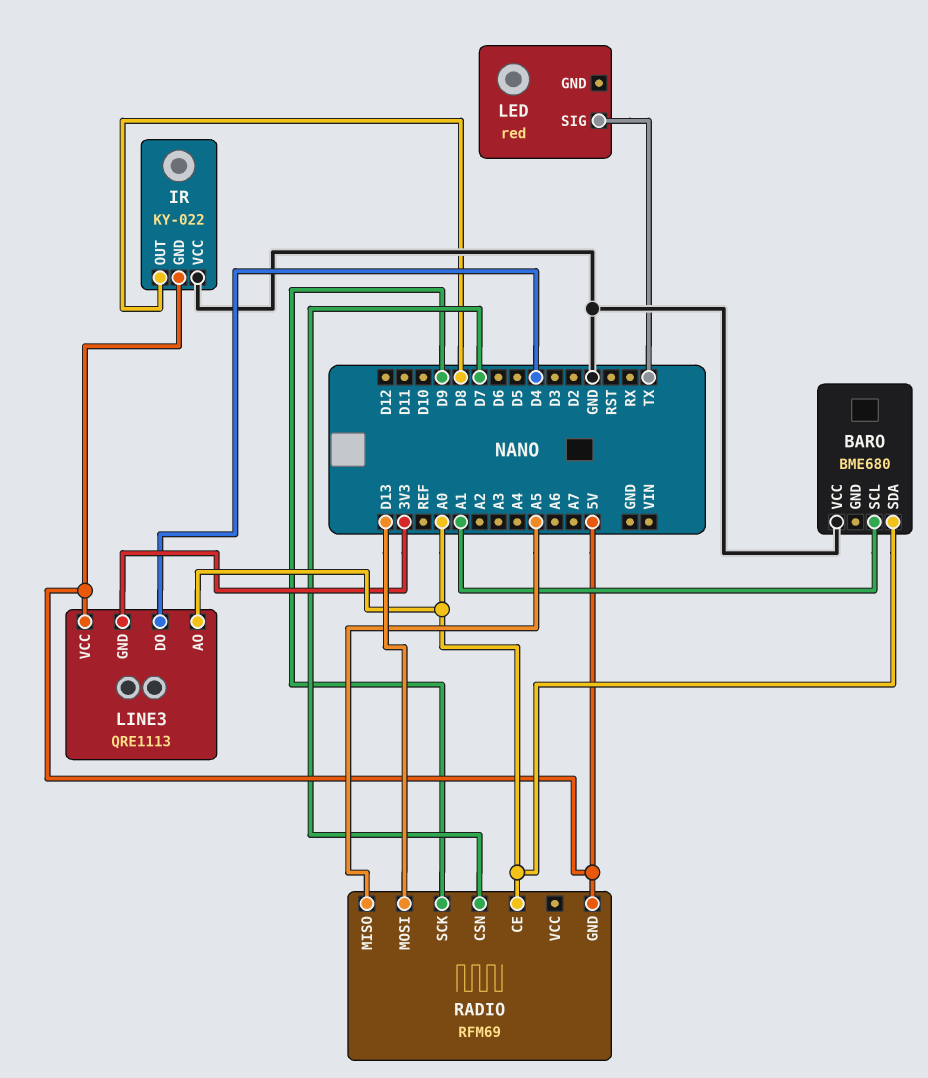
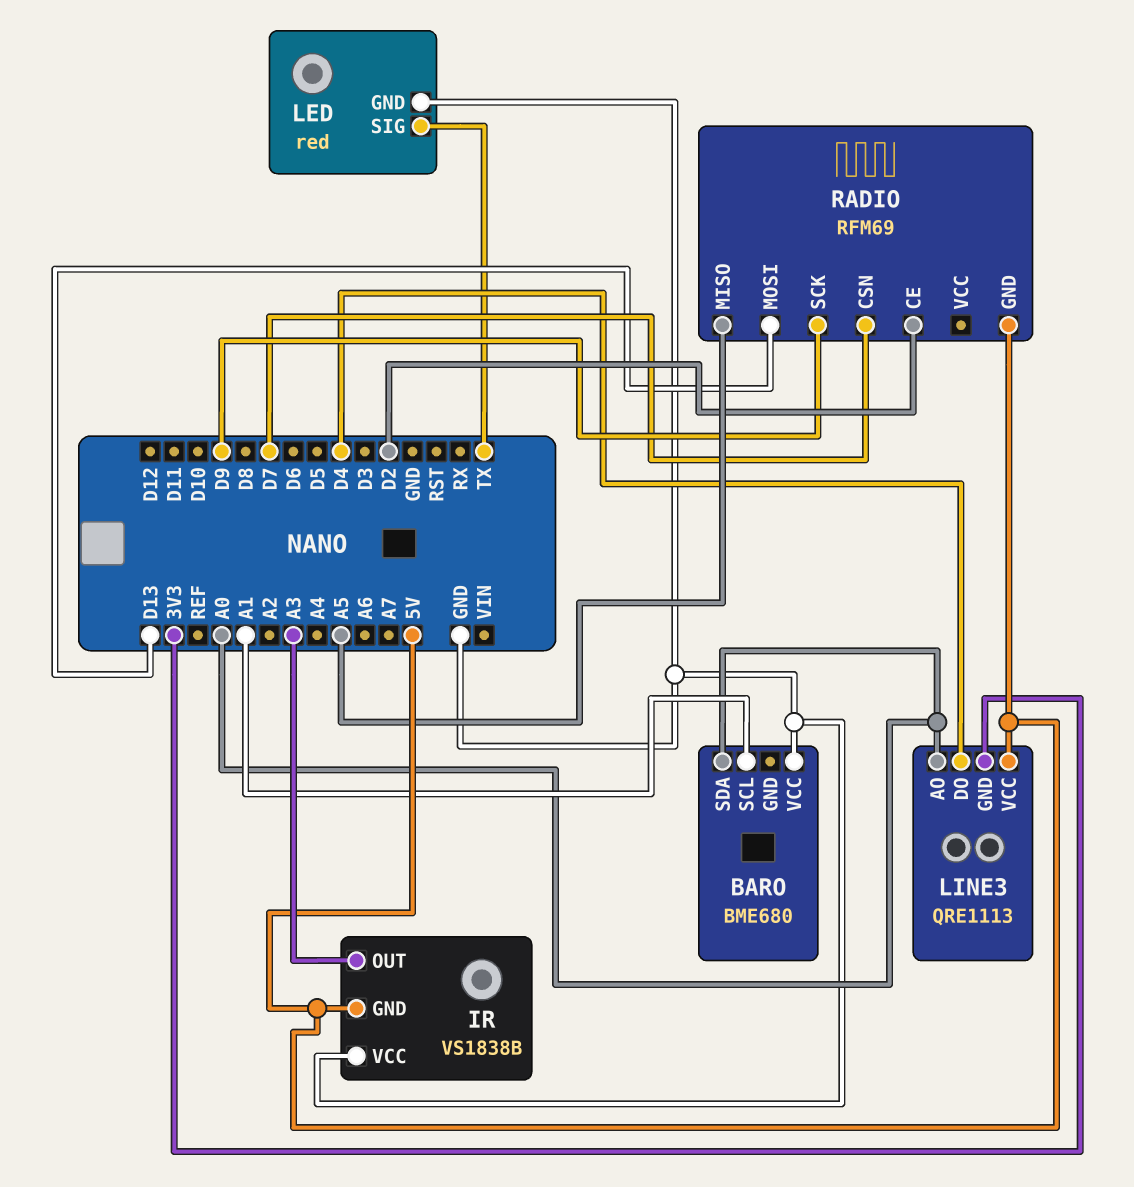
IR: KY-022 -> VS1838B
IR pin OUT: D8 -> A3
LED pin GND: none -> GND
RADIO pin CE: A0 -> D2

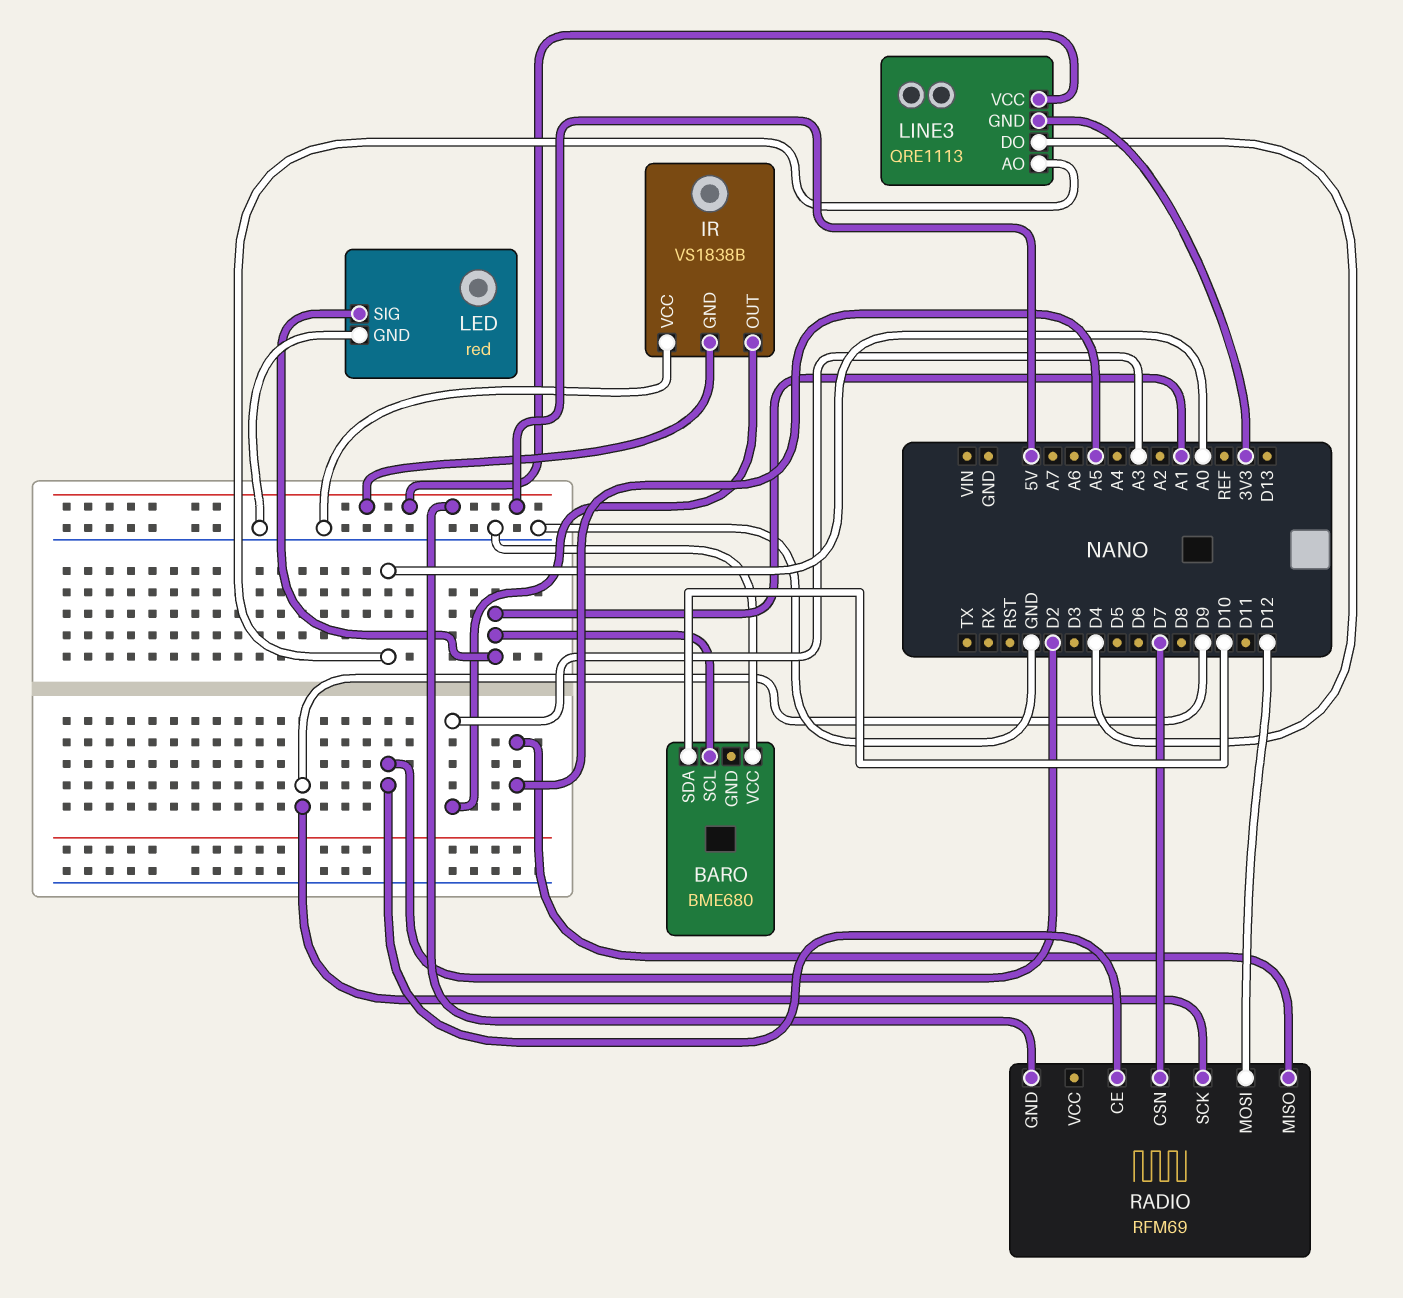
BARO pin SDA: A0 -> D10
LED pin SIG: TX -> A1
RADIO pin MOSI: D13 -> D12

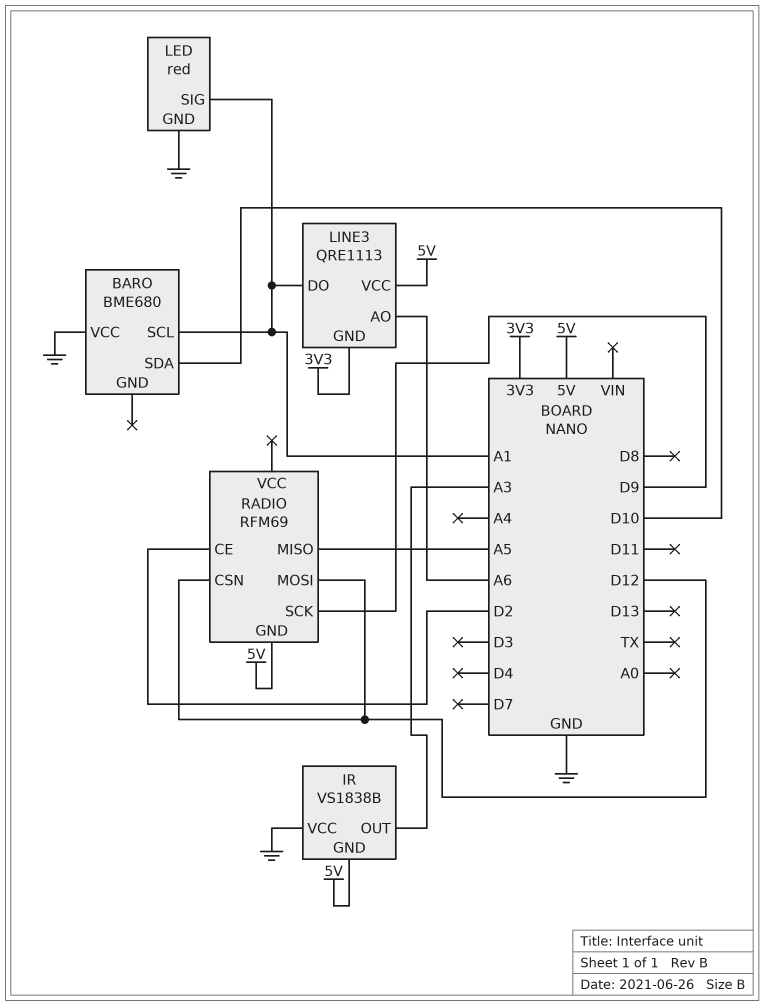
LINE3 pin AO: A0 -> A6
LINE3 pin DO: D4 -> A1
RADIO pin CSN: D7 -> D12

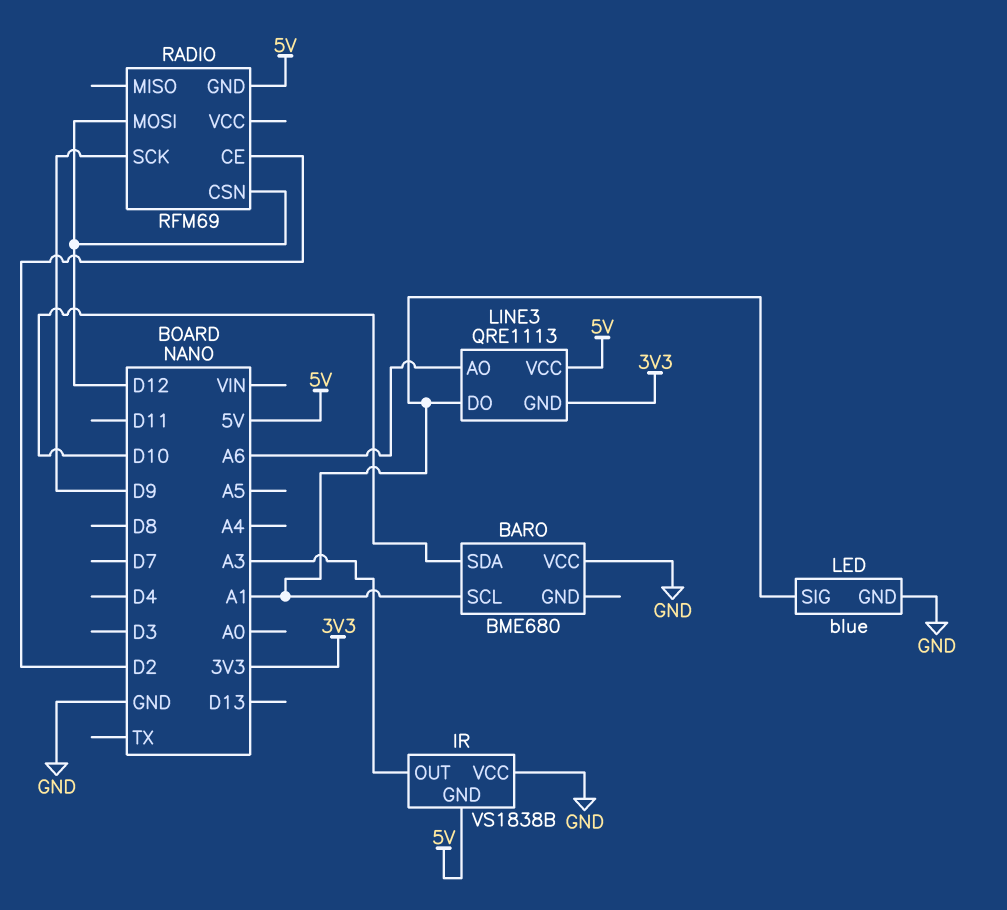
LED: red -> blue
RADIO pin MISO: A5 -> none

